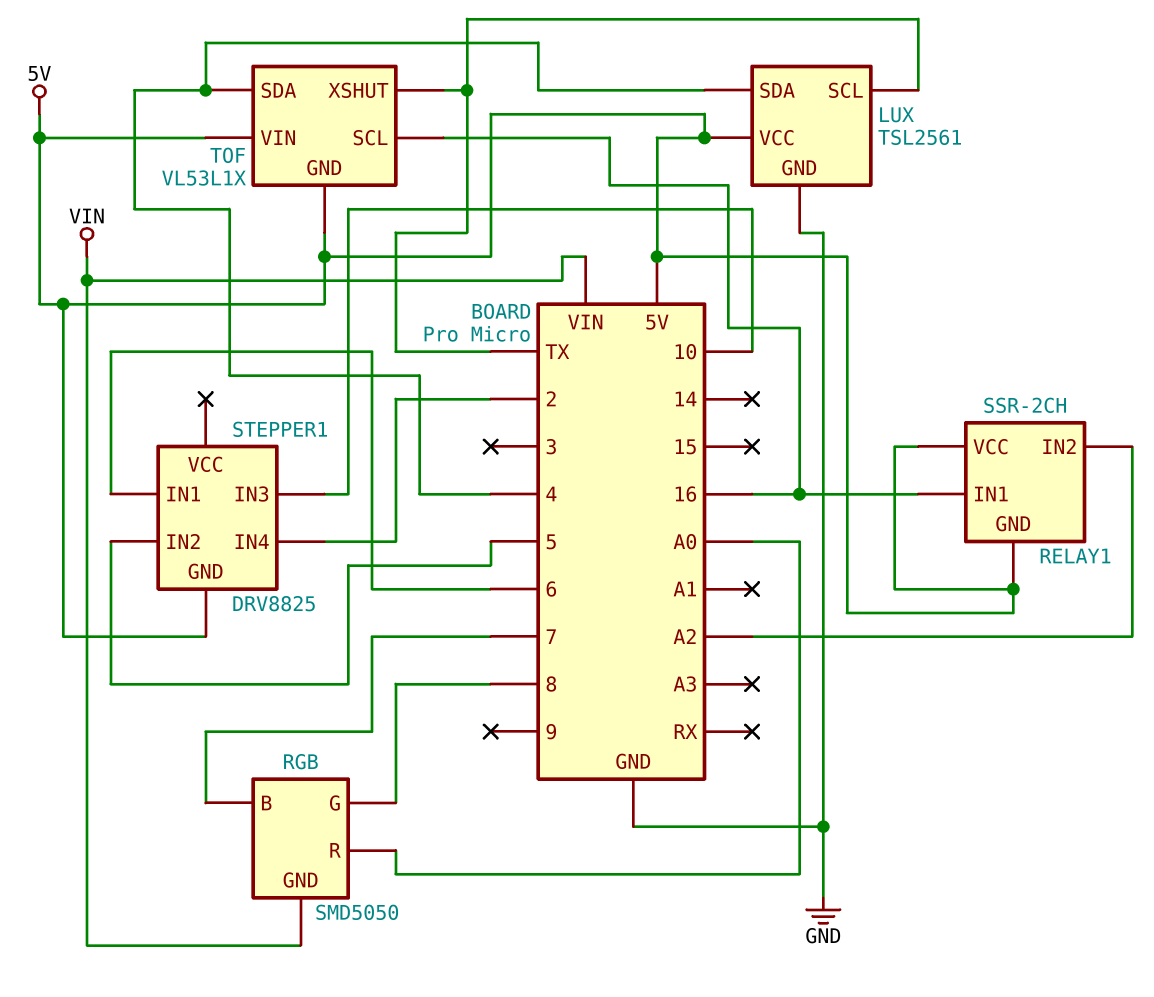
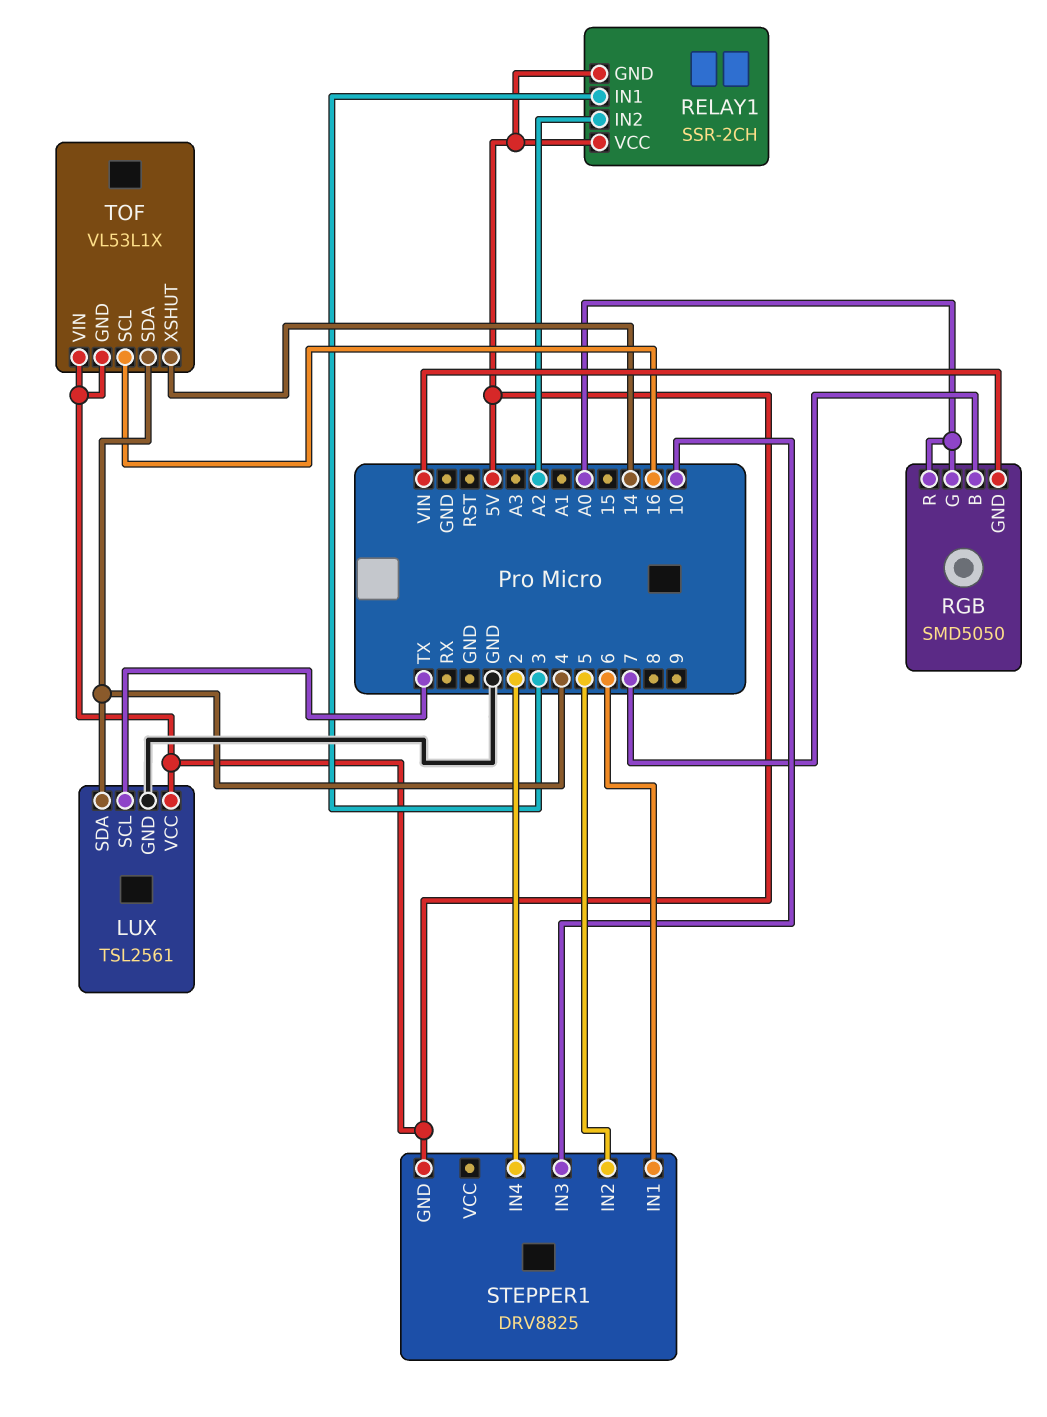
RELAY1 pin IN1: 16 -> 3
RGB pin G: 8 -> A0
TOF pin XSHUT: TX -> 14

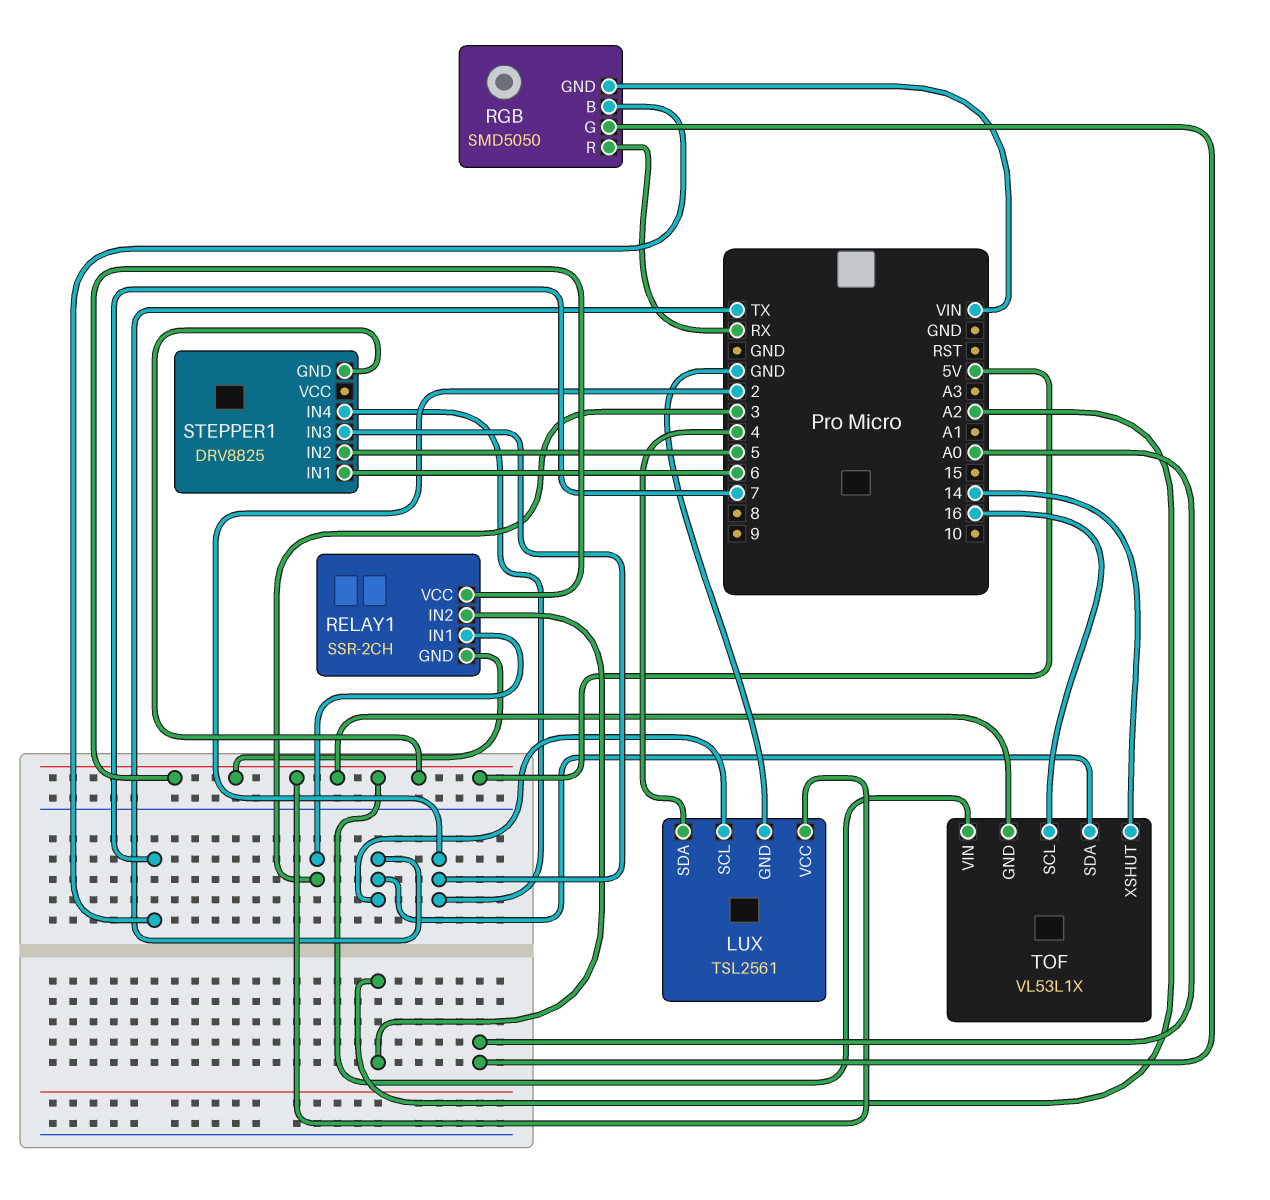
RGB pin R: A0 -> RX
STEPPER1 pin IN3: 10 -> 2
TOF pin SDA: 4 -> TX

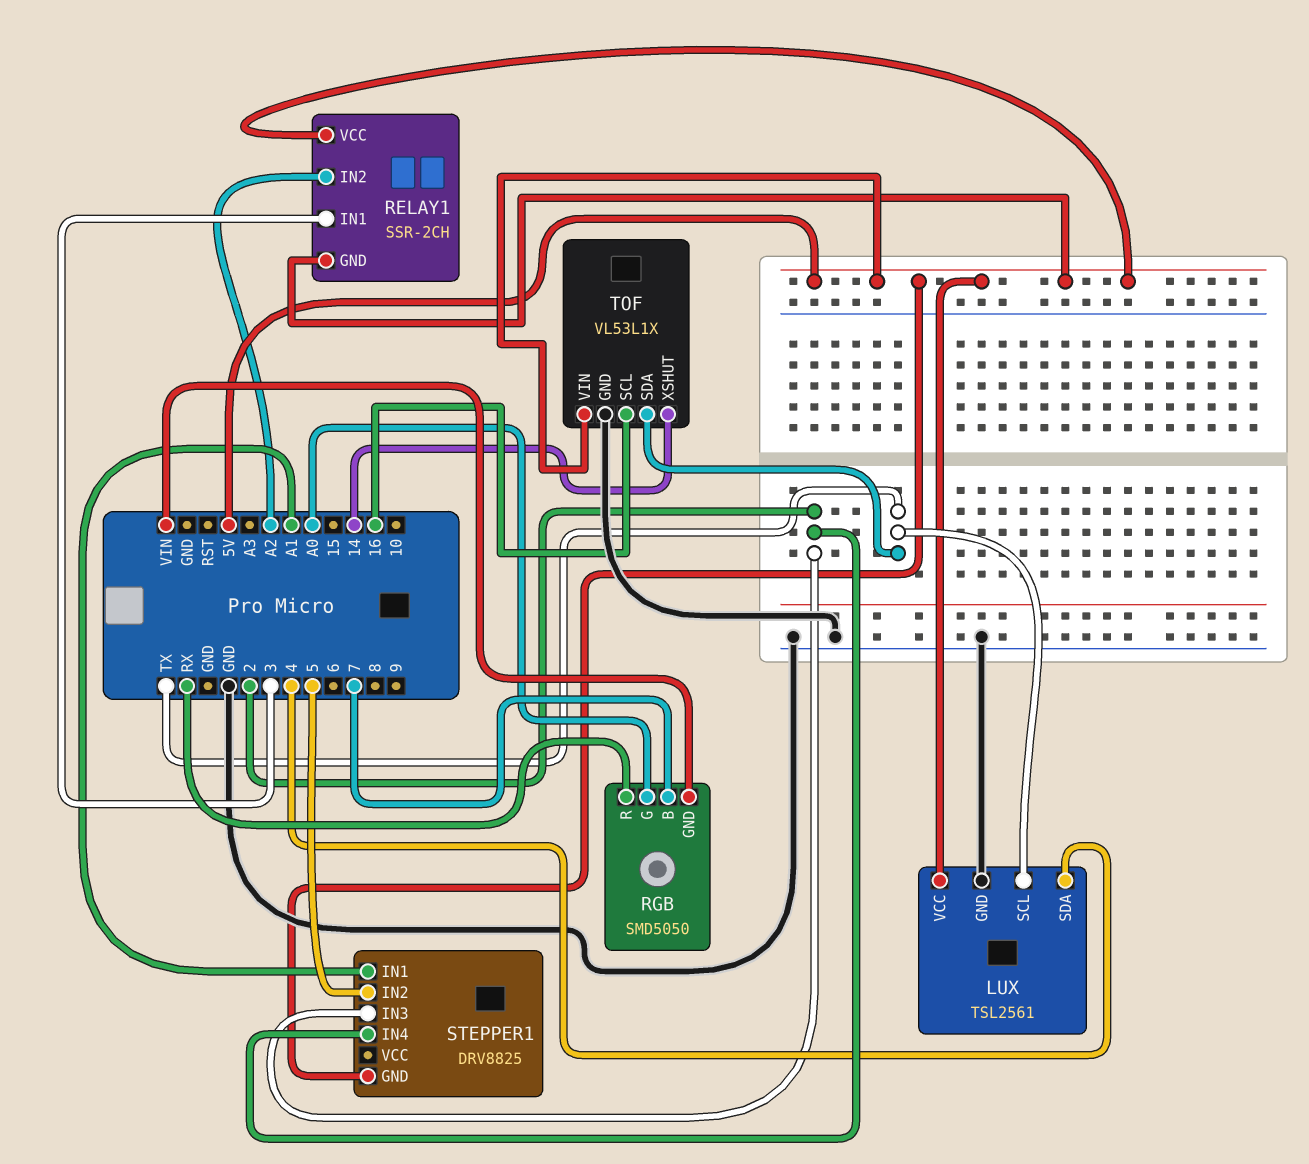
STEPPER1 pin IN1: 6 -> A1
TOF pin GND: 5V -> GND

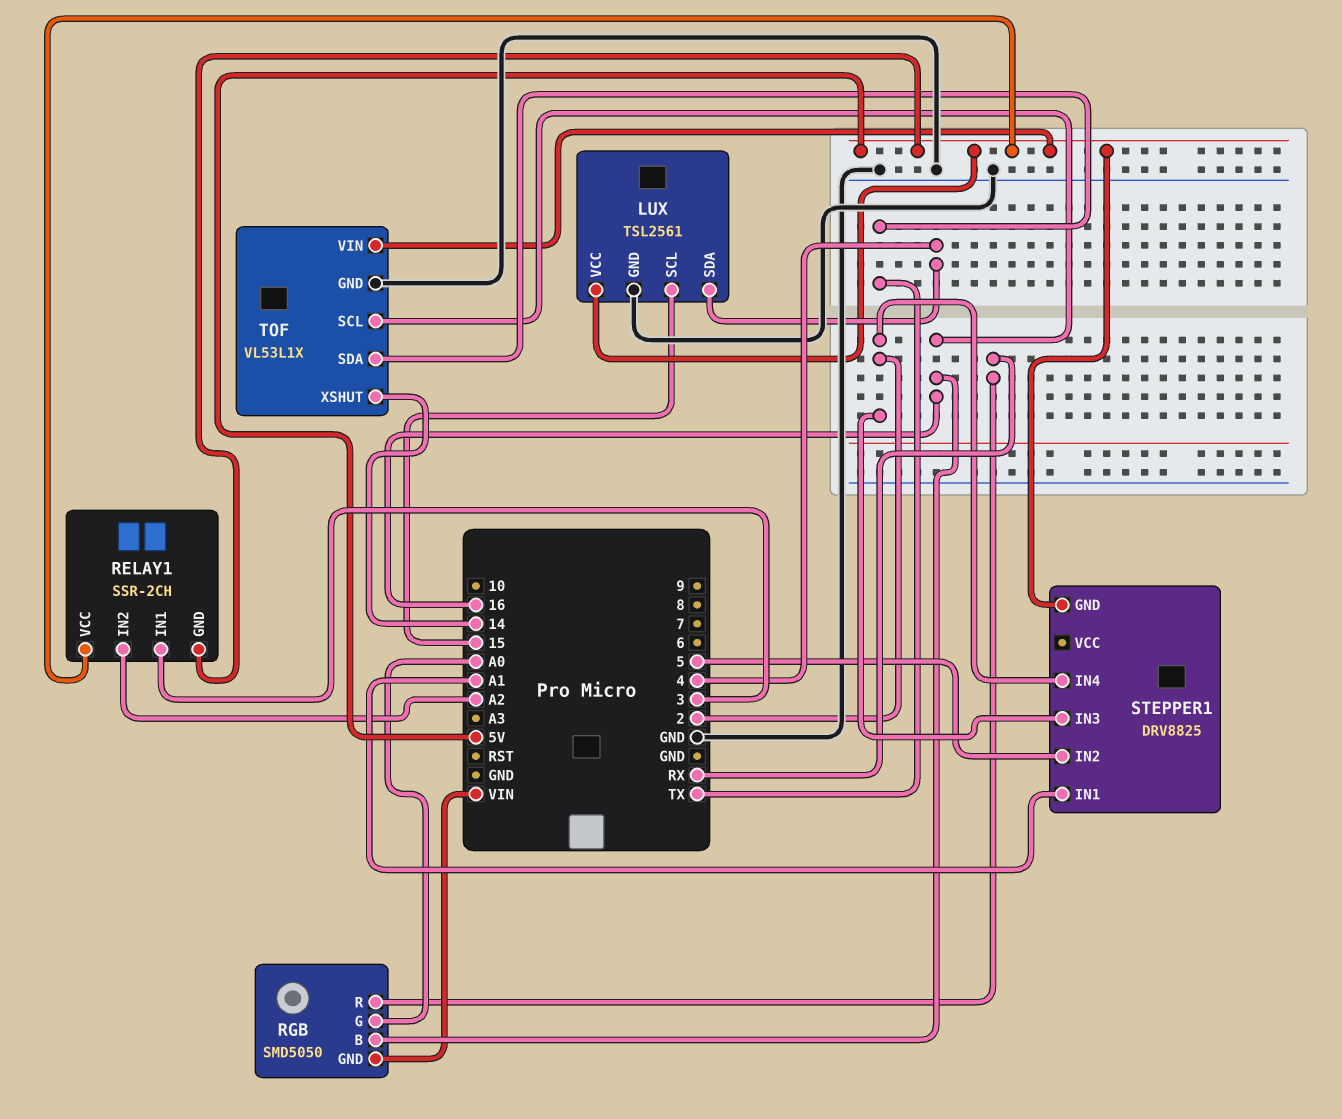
LUX pin SCL: TX -> 15
RGB pin B: 7 -> 16

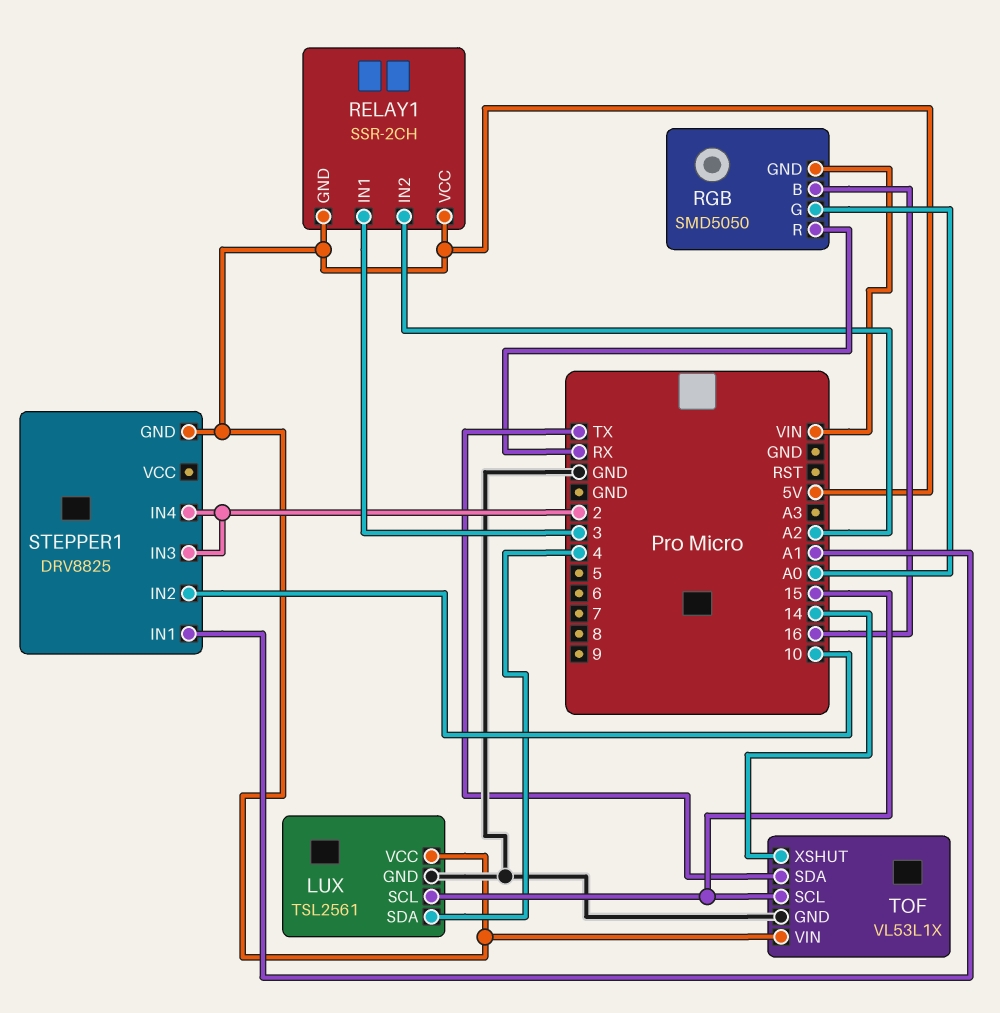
STEPPER1 pin IN2: 5 -> 10
TOF pin SCL: 16 -> 15

